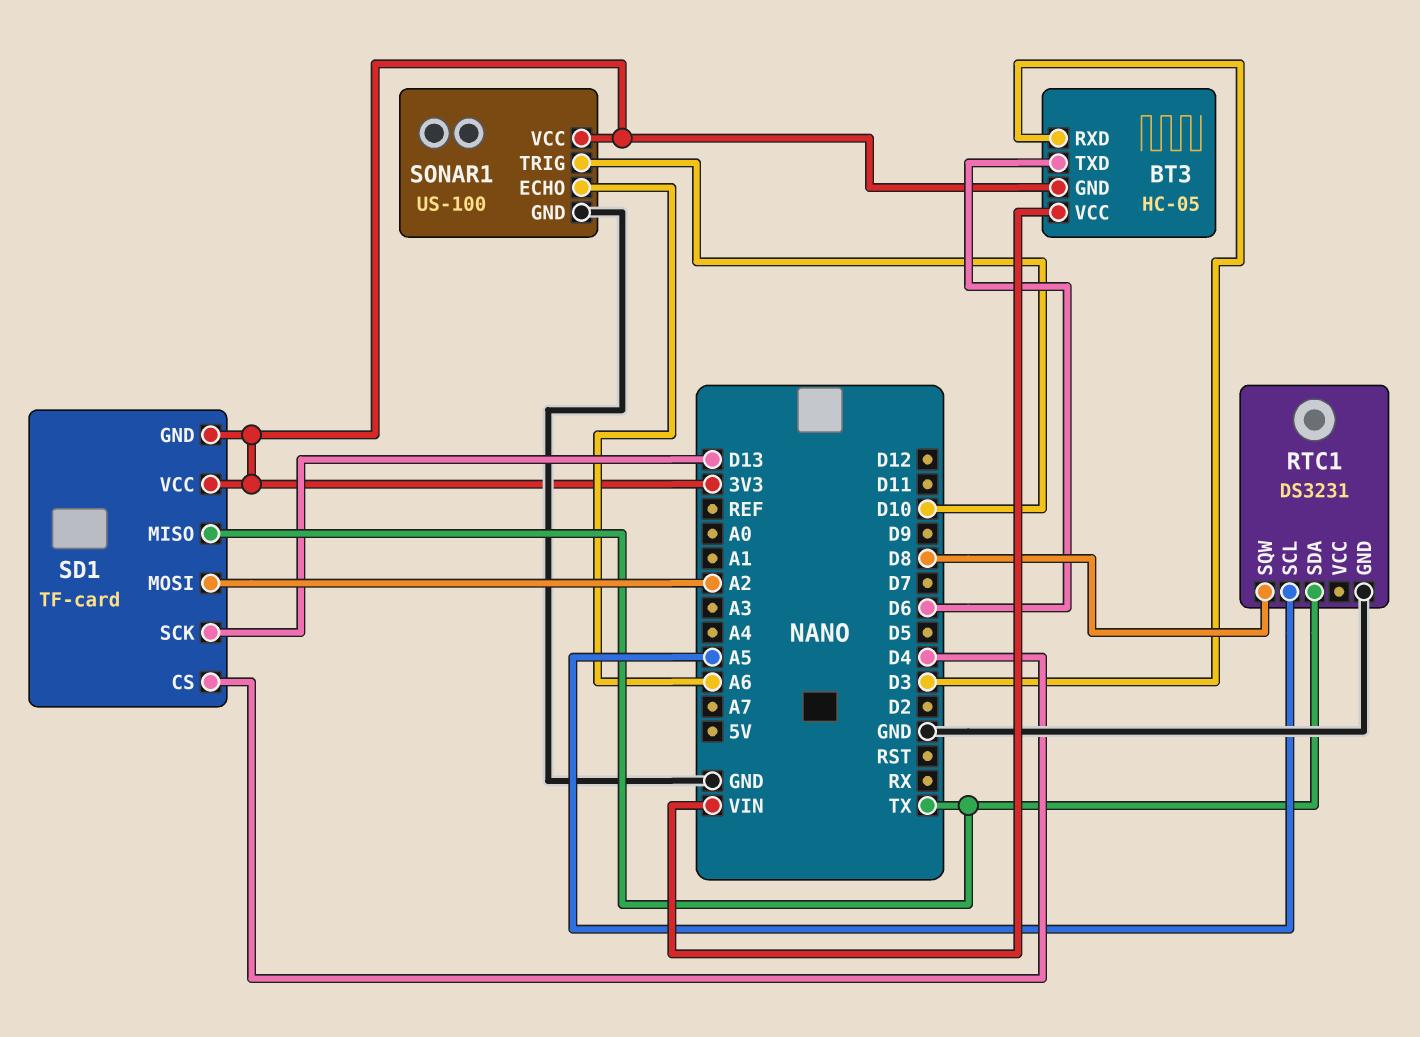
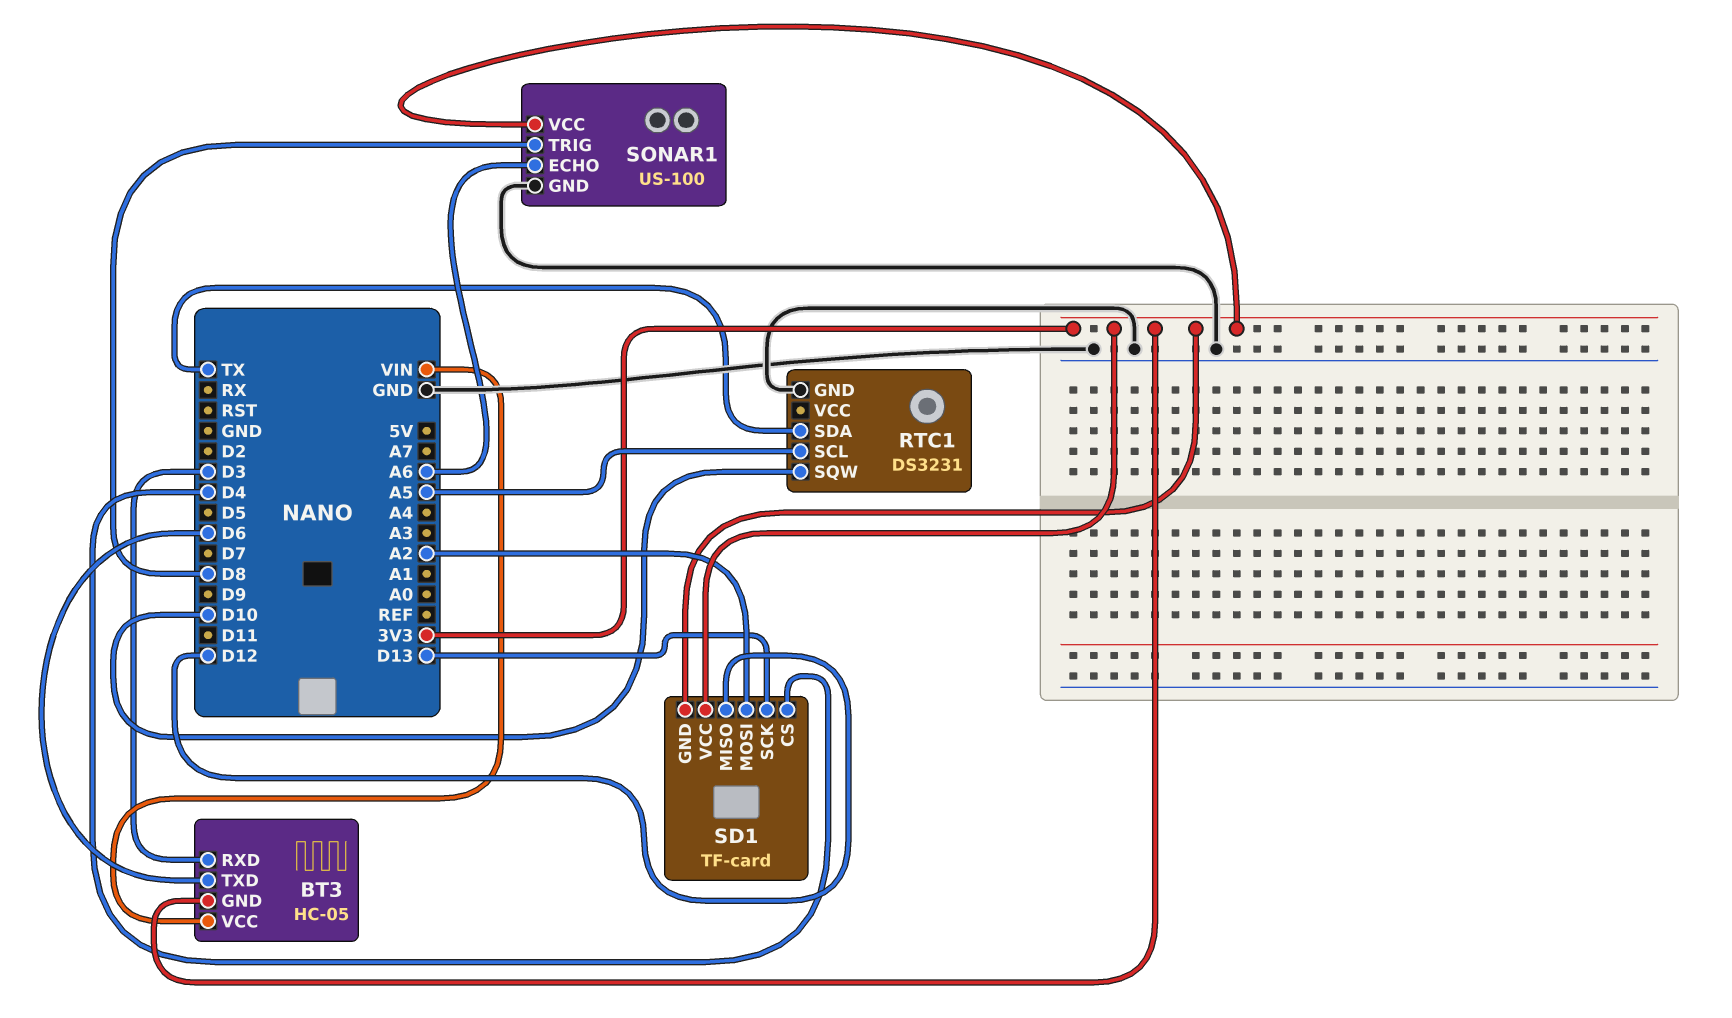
RTC1 pin SQW: D8 -> D10
SD1 pin MISO: TX -> D12
SONAR1 pin TRIG: D10 -> D8

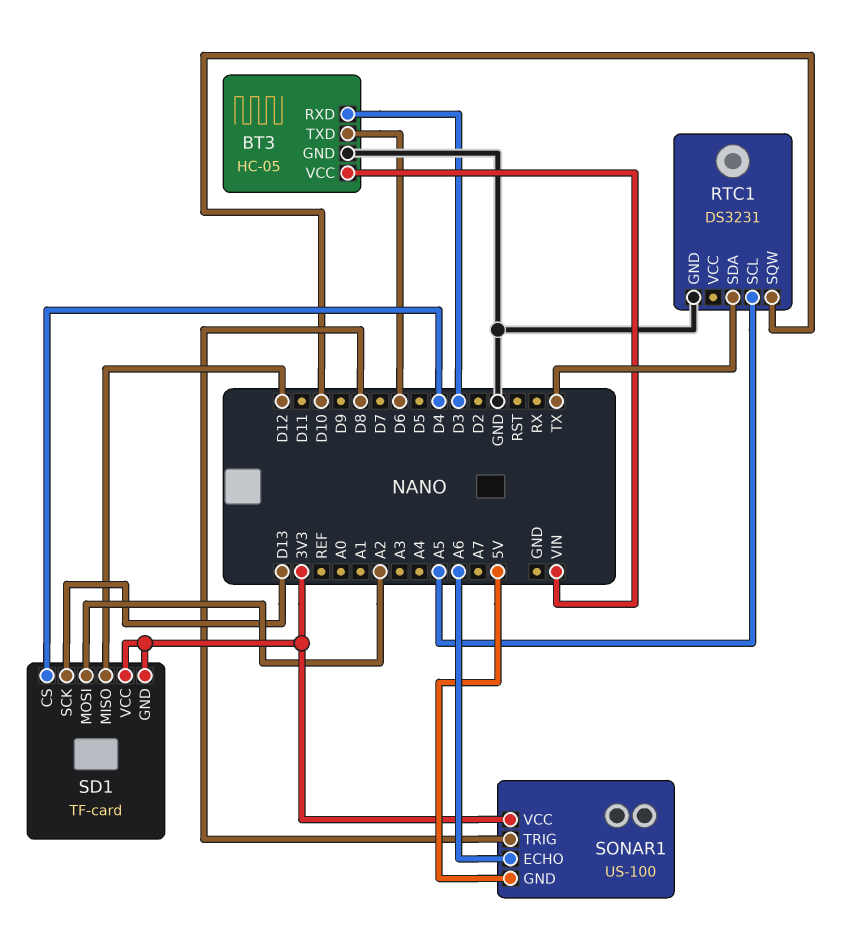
BT3 pin GND: 3V3 -> GND
SONAR1 pin GND: GND -> 5V

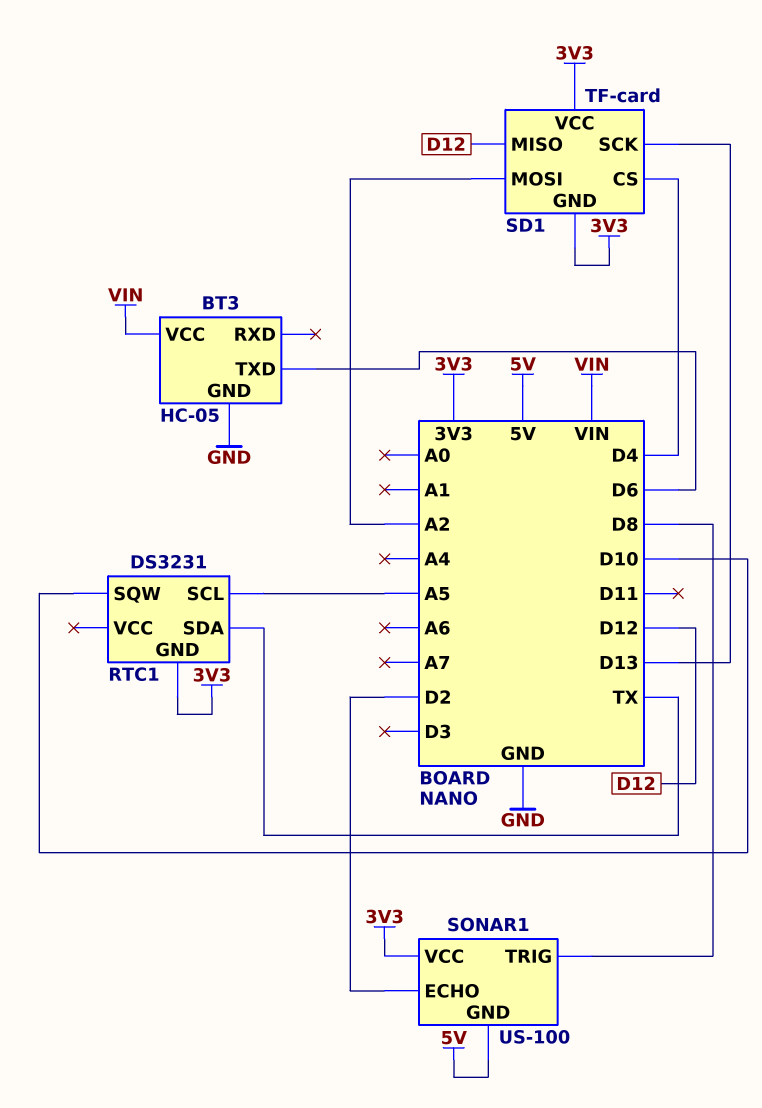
BT3 pin RXD: D3 -> none
RTC1 pin GND: GND -> 3V3
SONAR1 pin ECHO: A6 -> D2

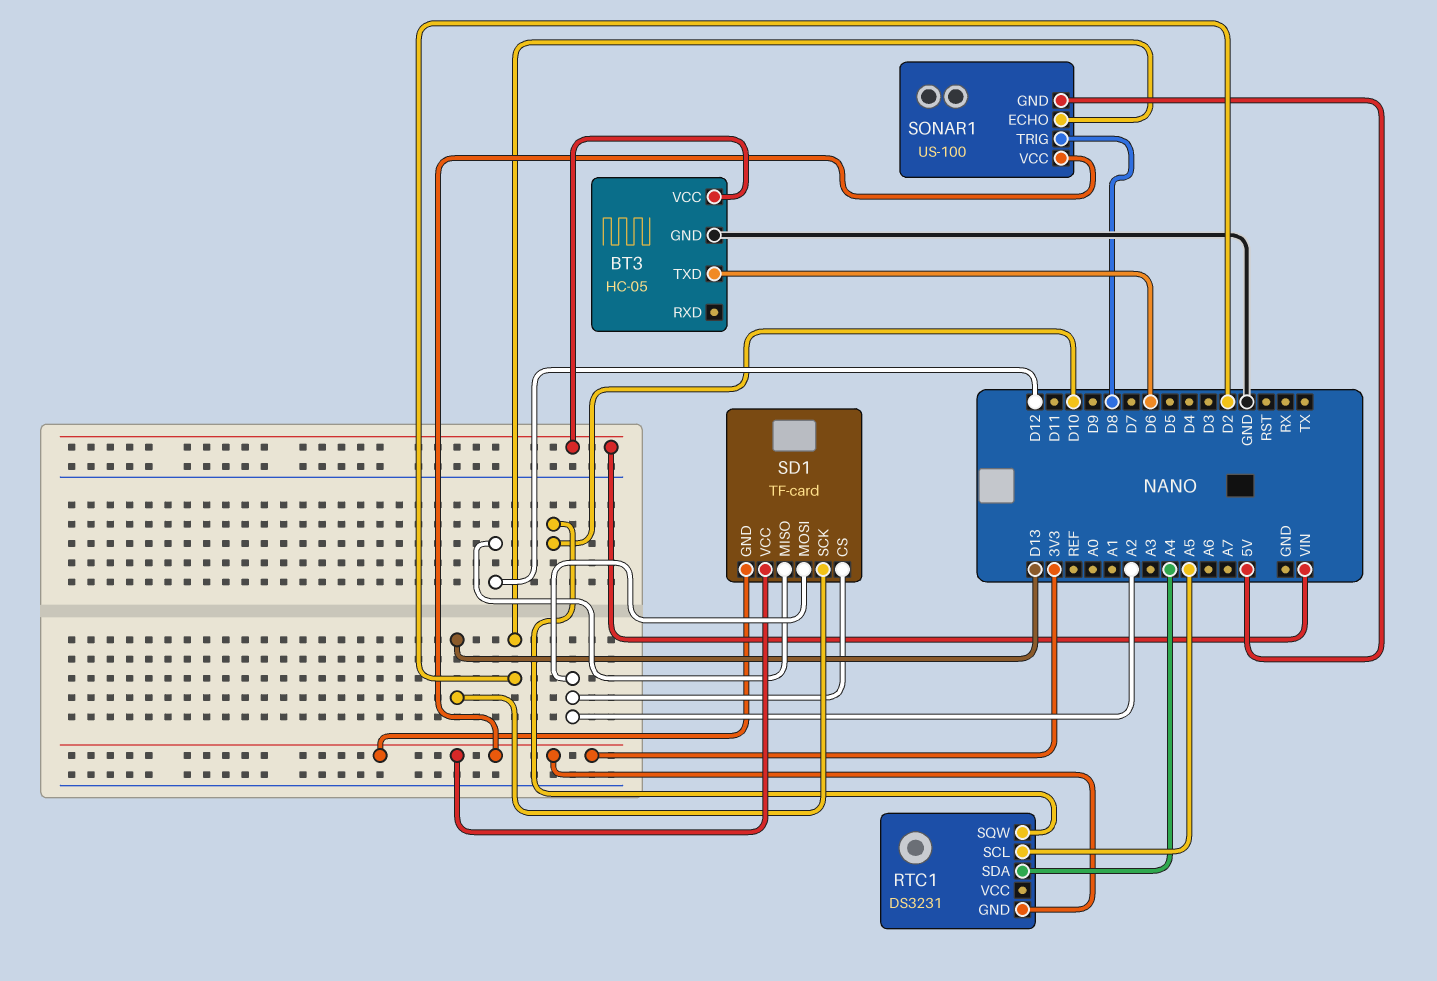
RTC1 pin SDA: TX -> A4
SD1 pin CS: D4 -> A2

